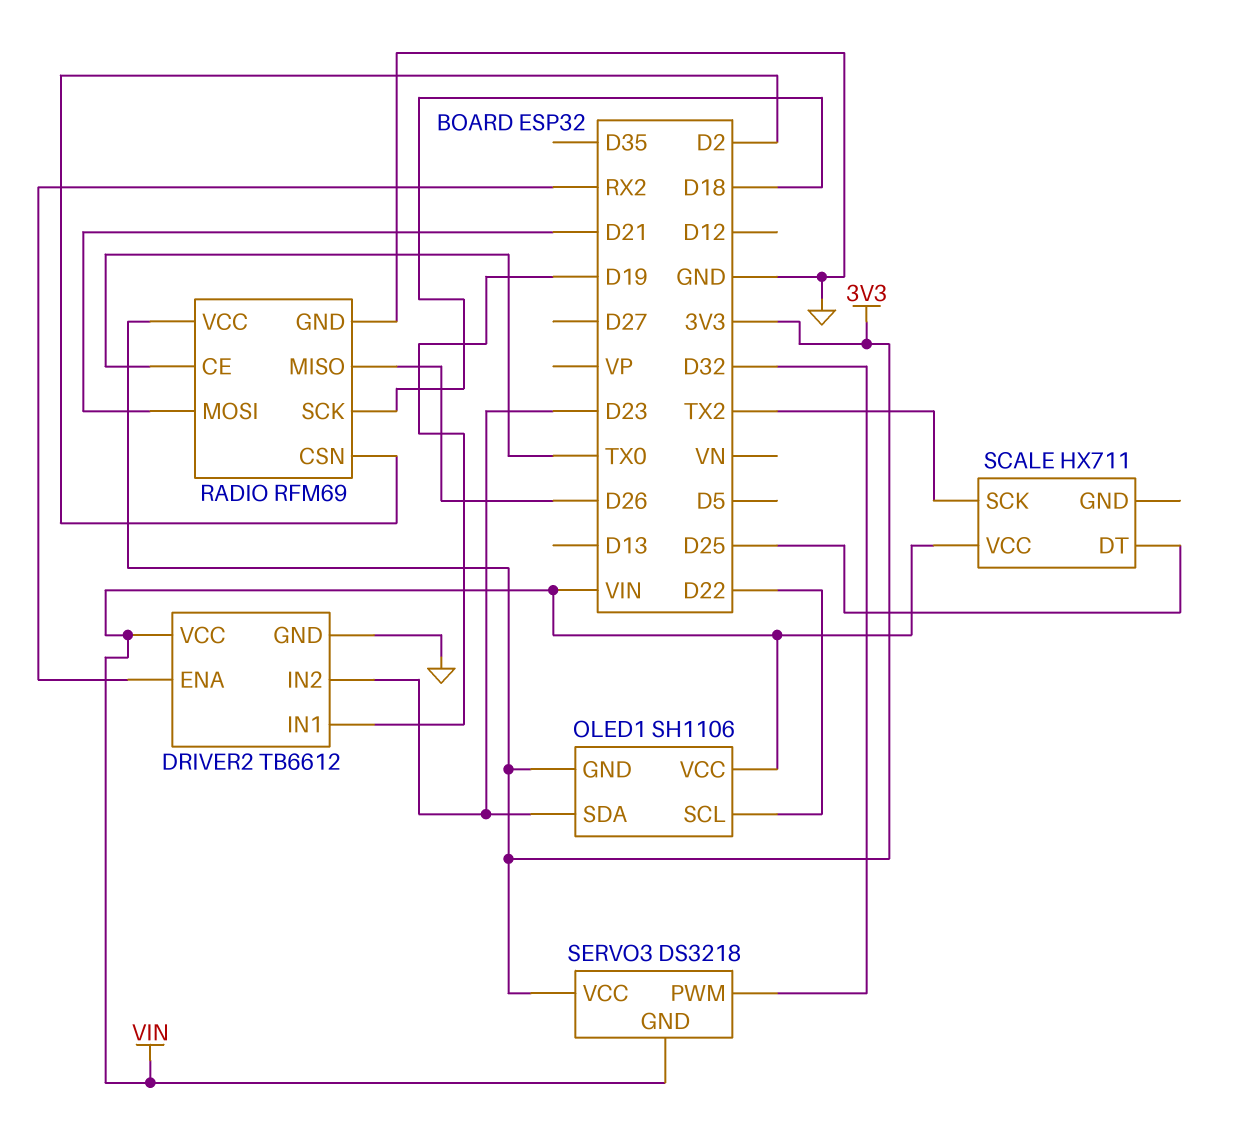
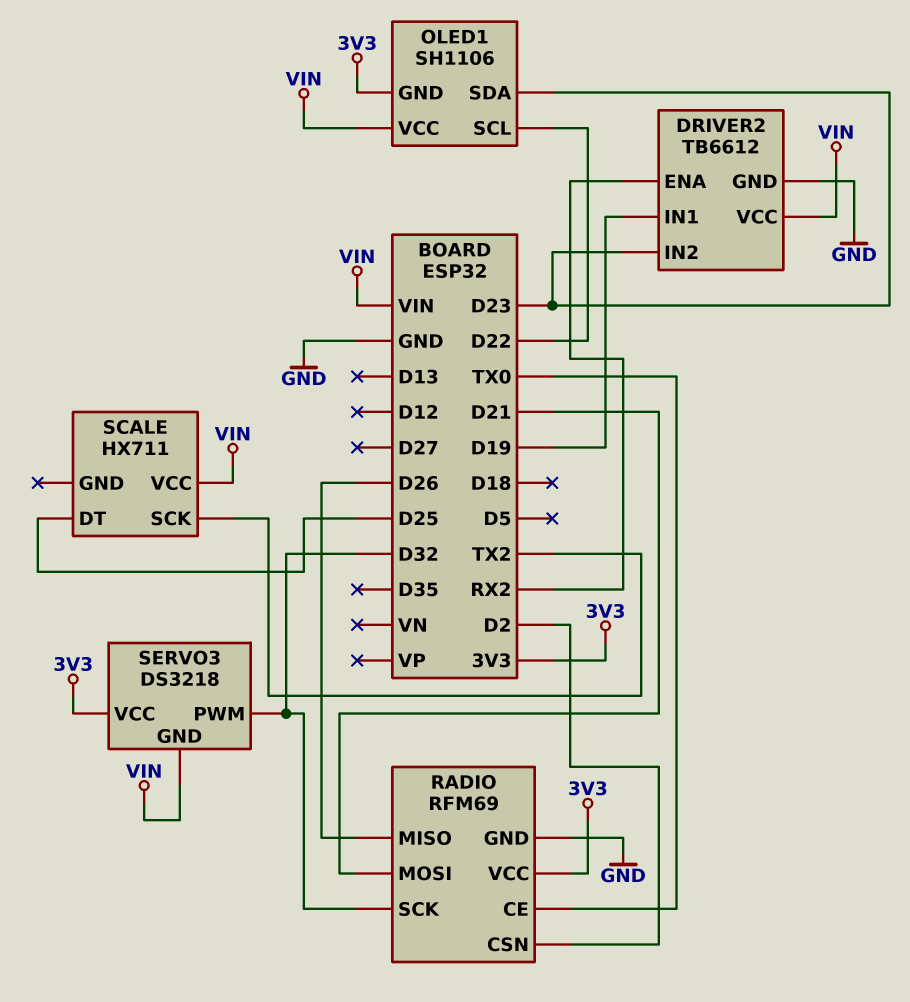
RADIO pin SCK: D18 -> D32

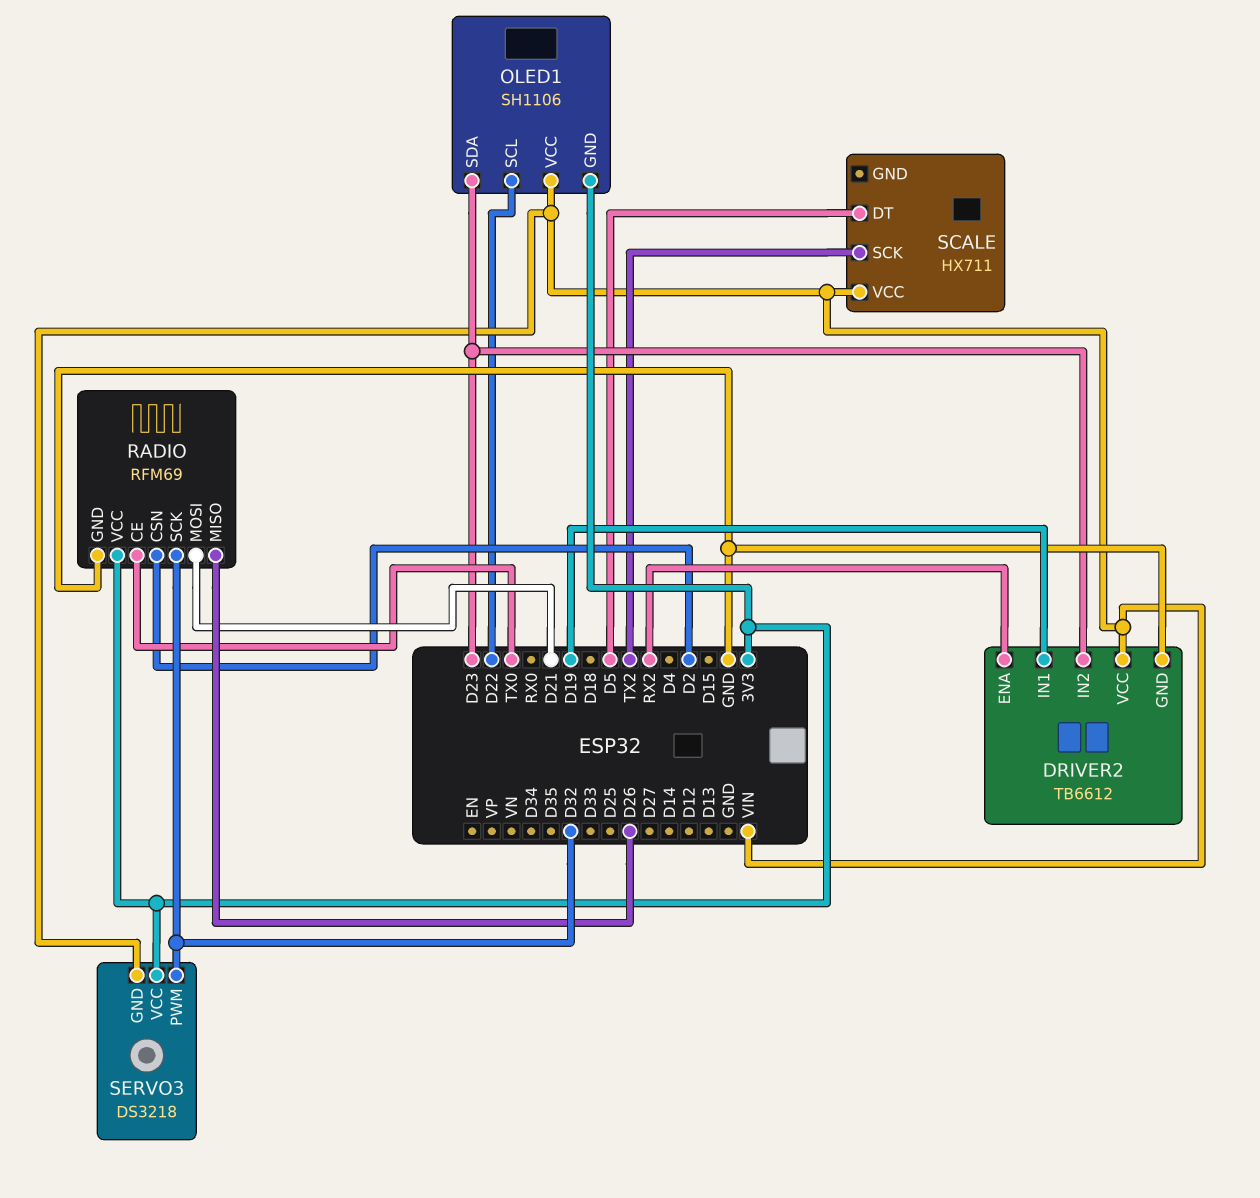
SCALE pin DT: D25 -> D5

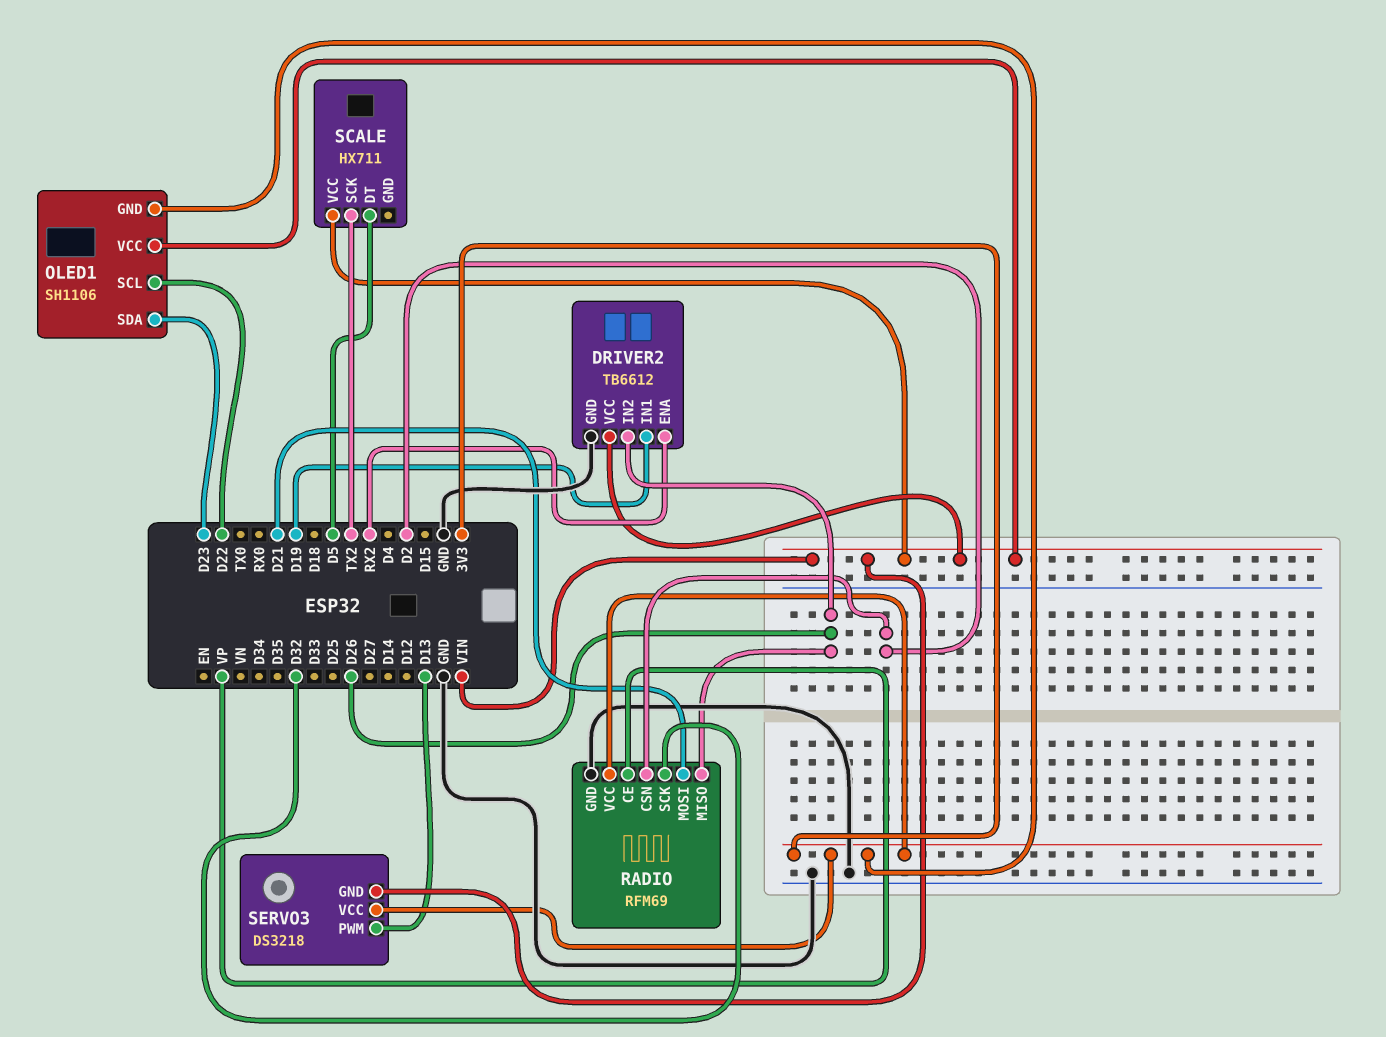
DRIVER2 pin IN2: D23 -> D26
RADIO pin CE: TX0 -> VP
SERVO3 pin PWM: D32 -> D13

